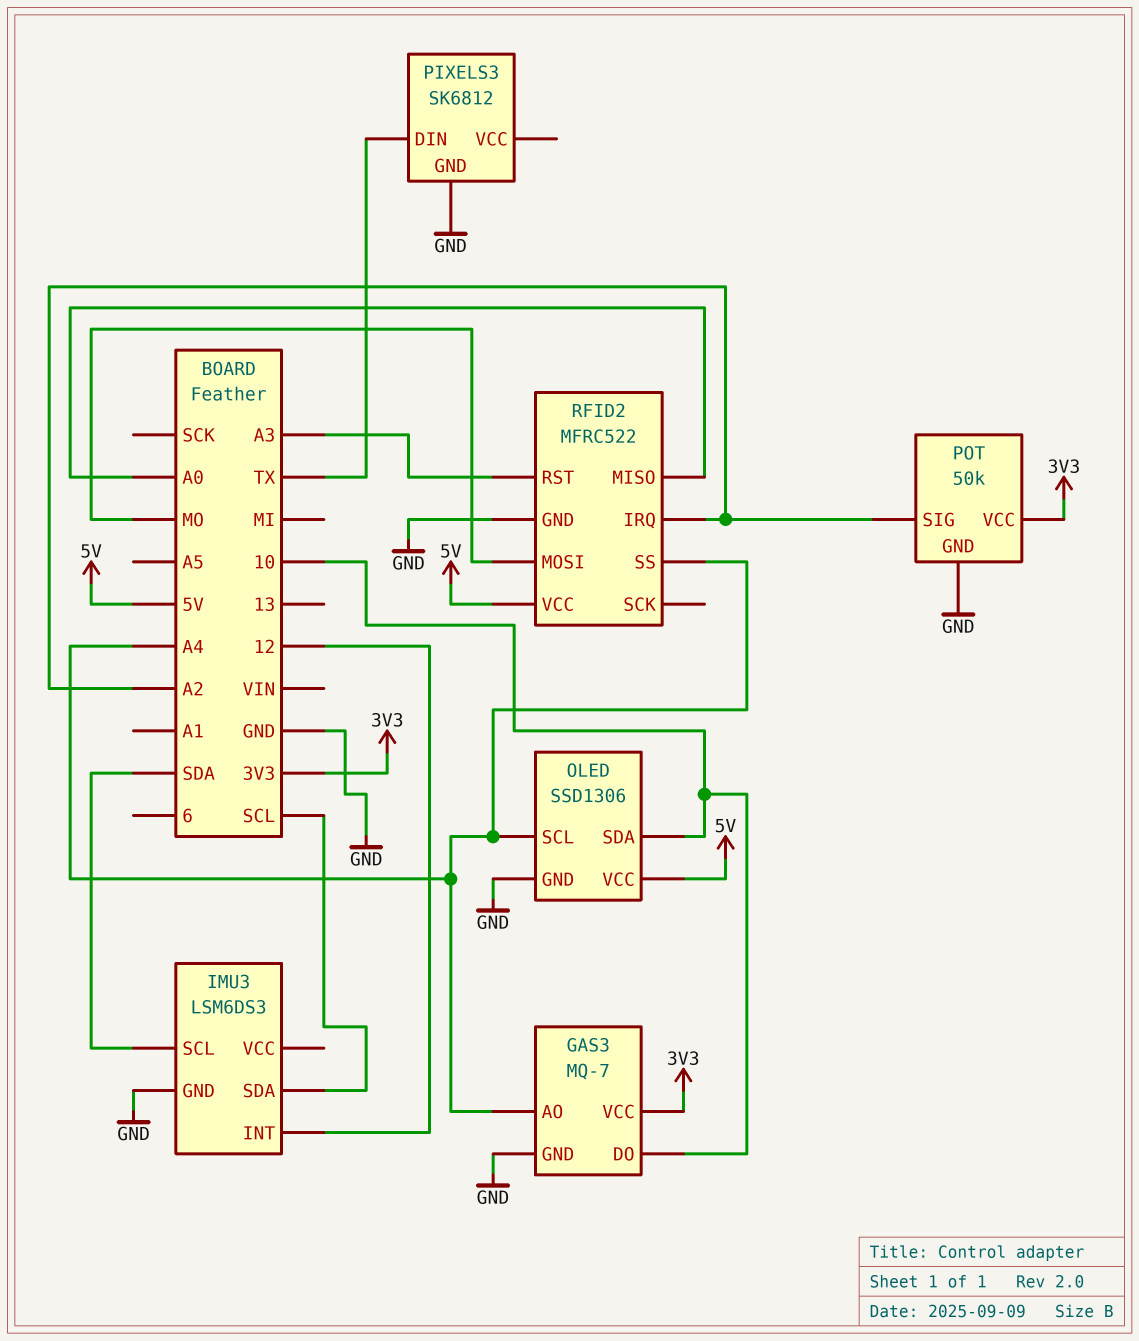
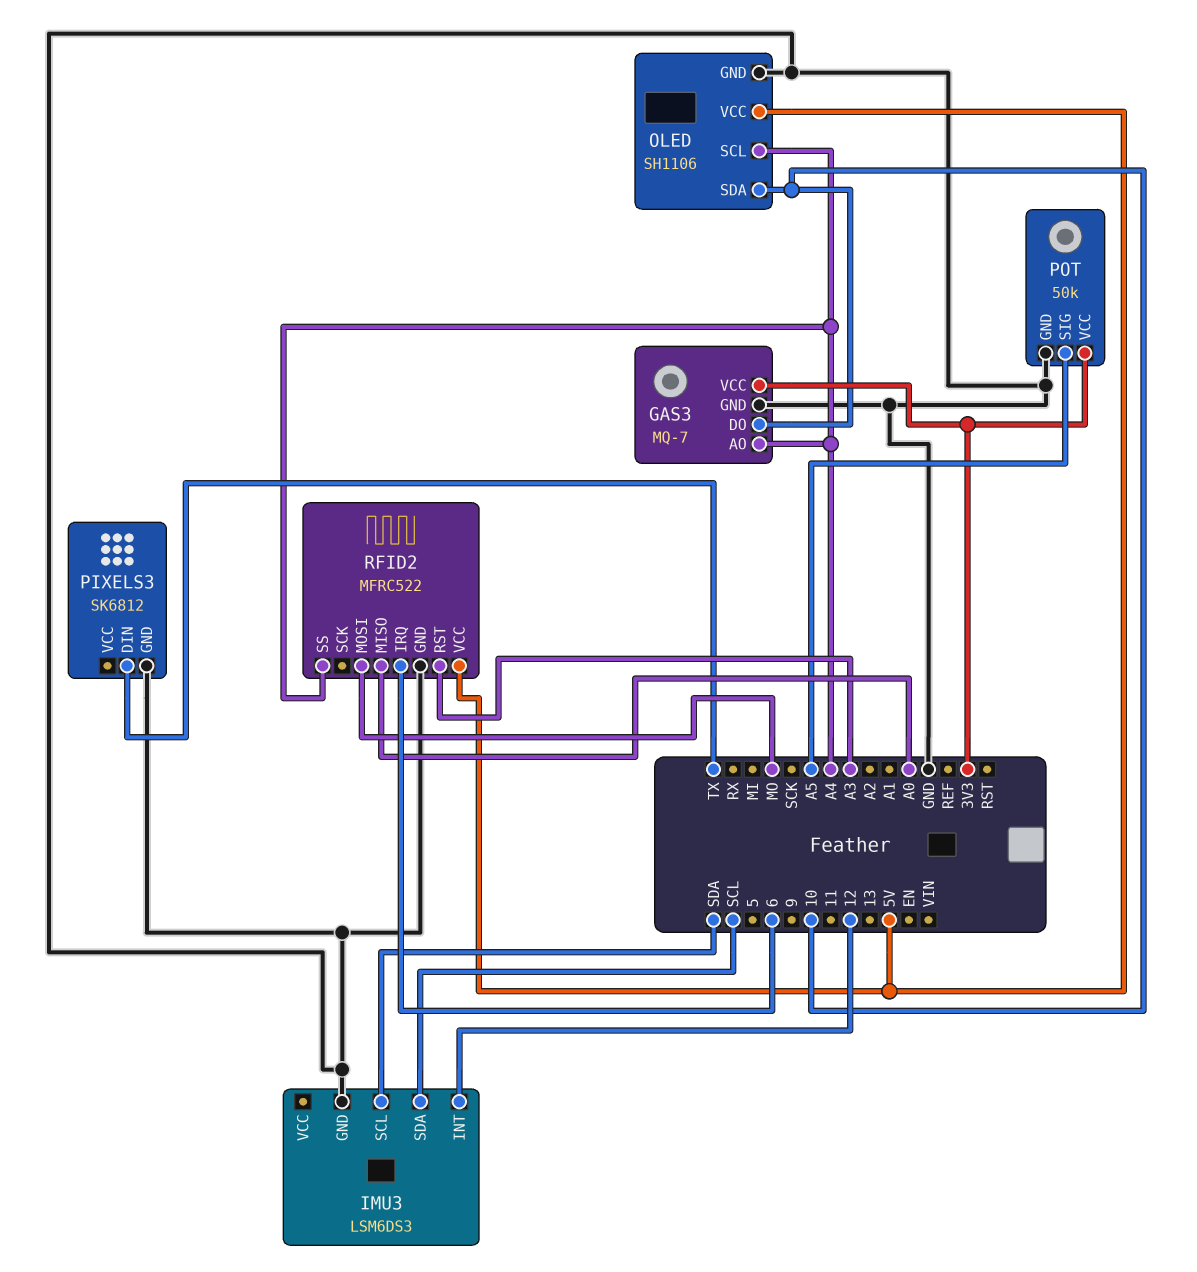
OLED: SSD1306 -> SH1106
POT pin SIG: A2 -> A5
RFID2 pin IRQ: A2 -> 6

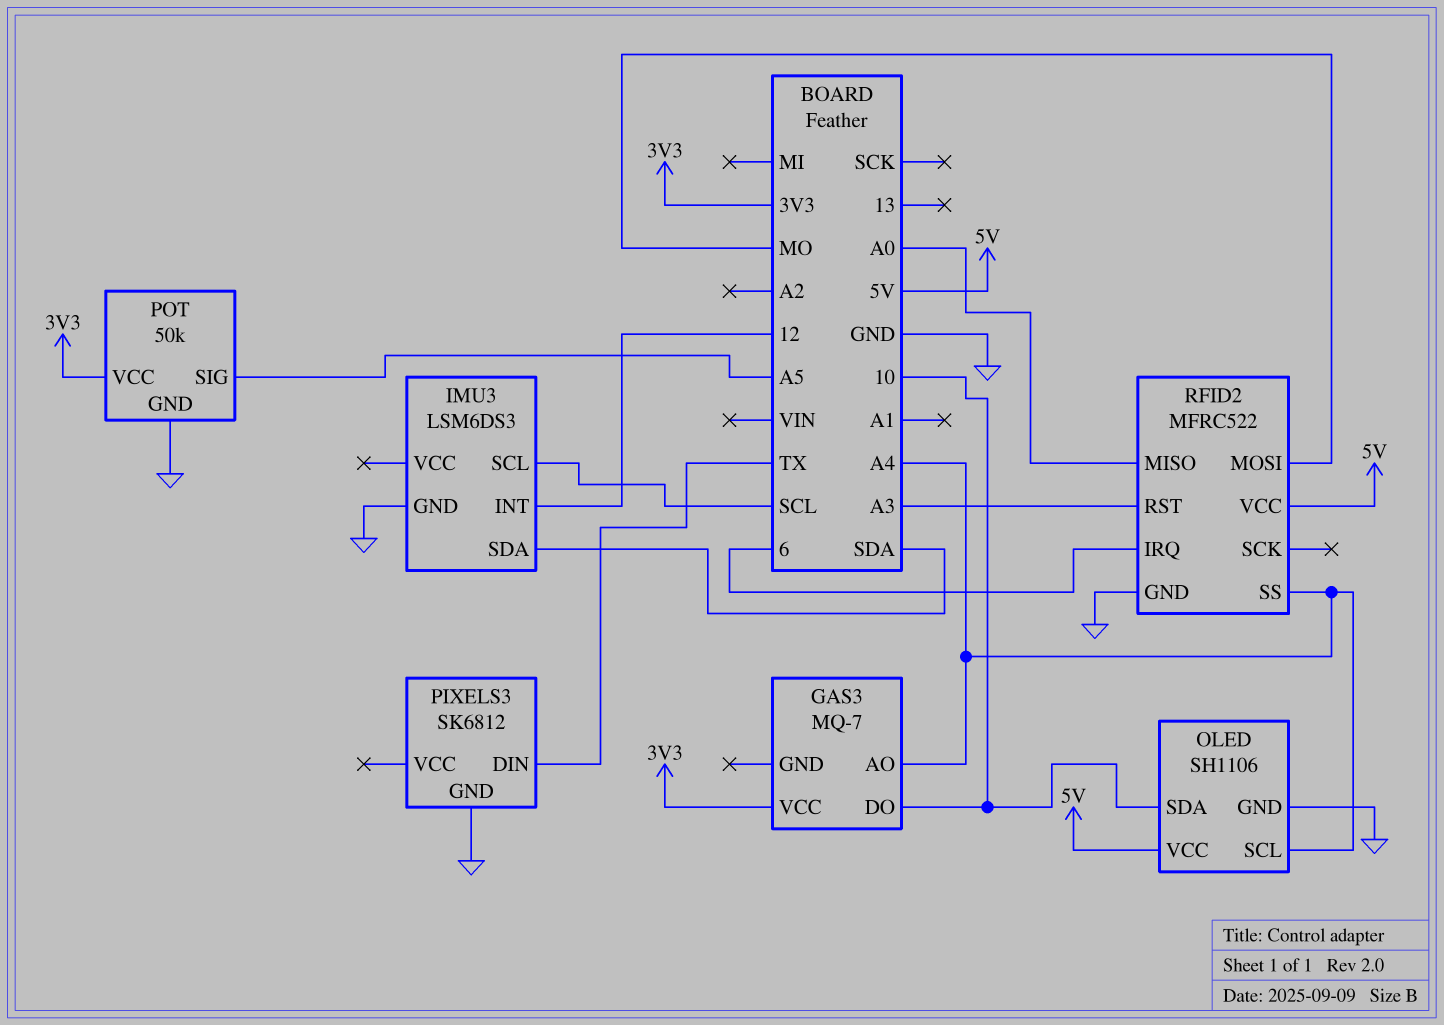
GAS3 pin GND: GND -> none
IMU3 pin SCL: SDA -> SCL
IMU3 pin SDA: SCL -> SDA

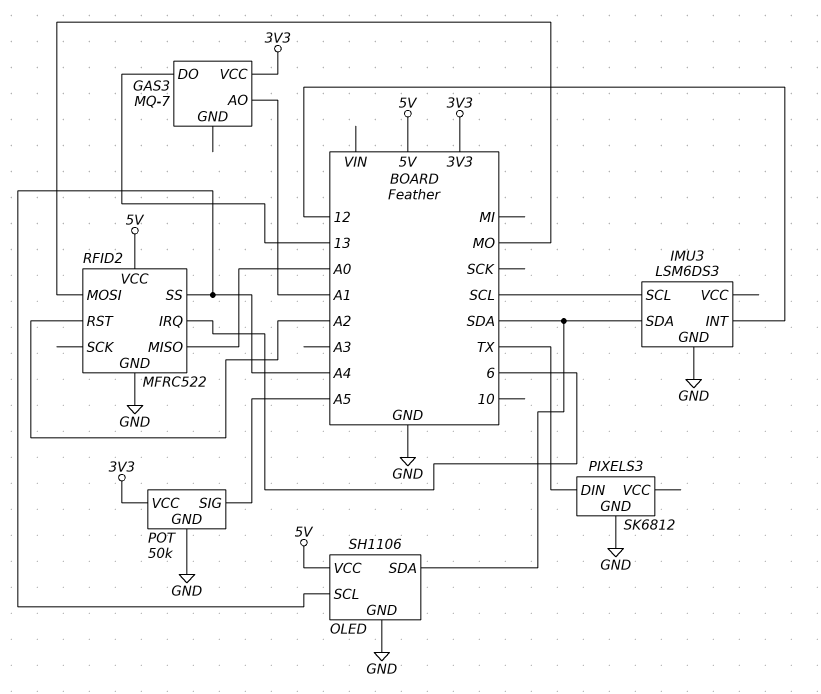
GAS3 pin AO: A4 -> A1
GAS3 pin DO: 10 -> 13
OLED pin SDA: 10 -> SDA
RFID2 pin RST: A3 -> A2

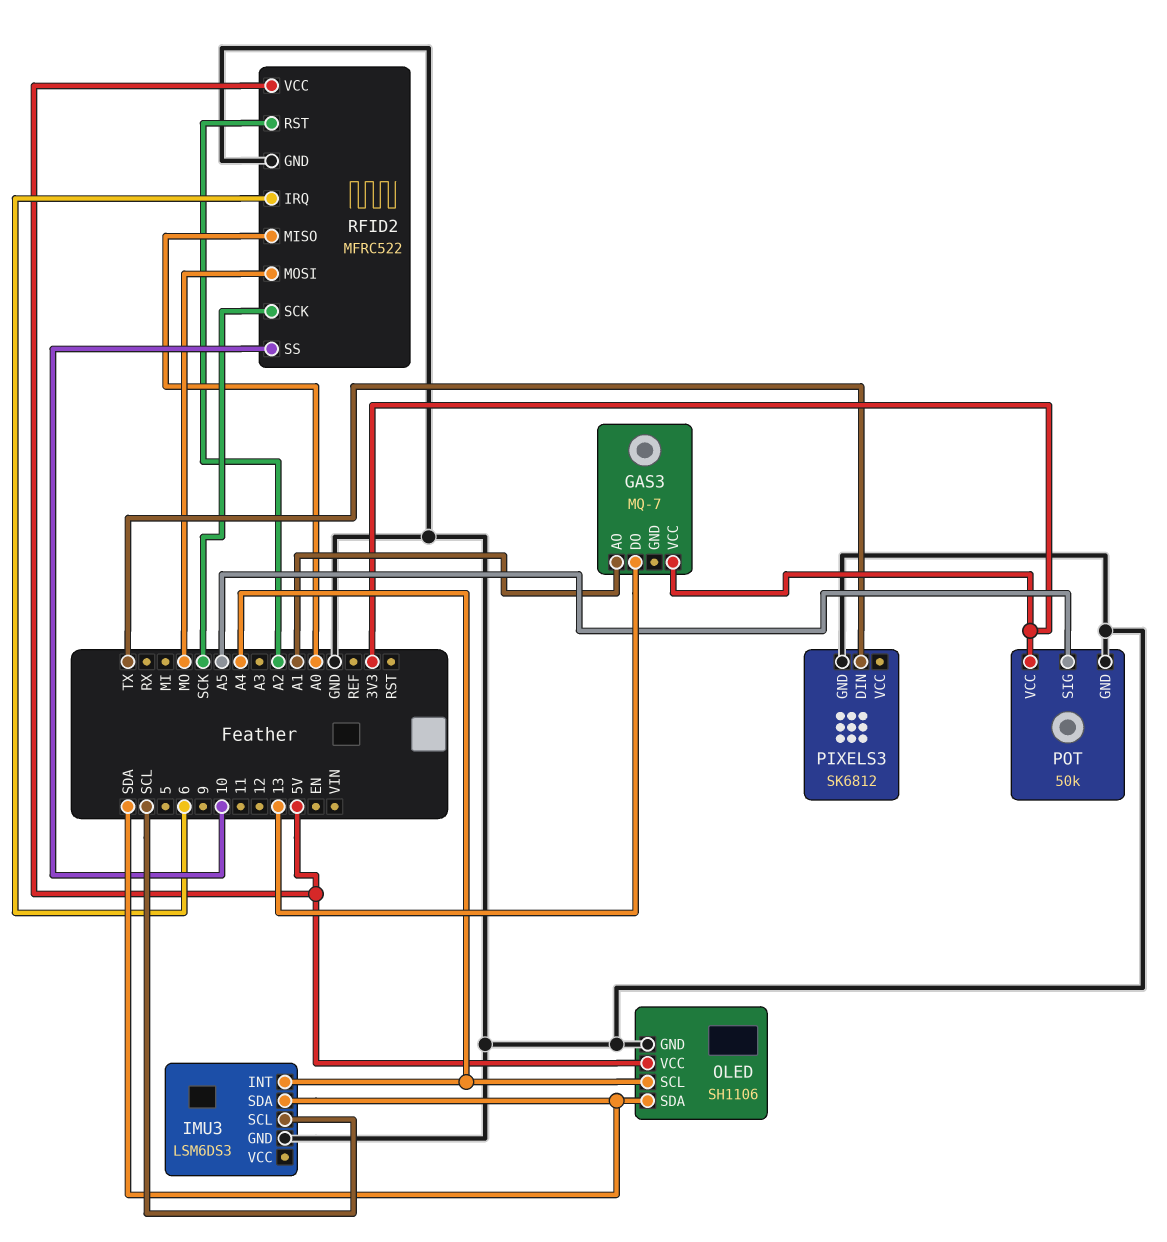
IMU3 pin INT: 12 -> A4
RFID2 pin SCK: none -> SCK
RFID2 pin SS: A4 -> 10

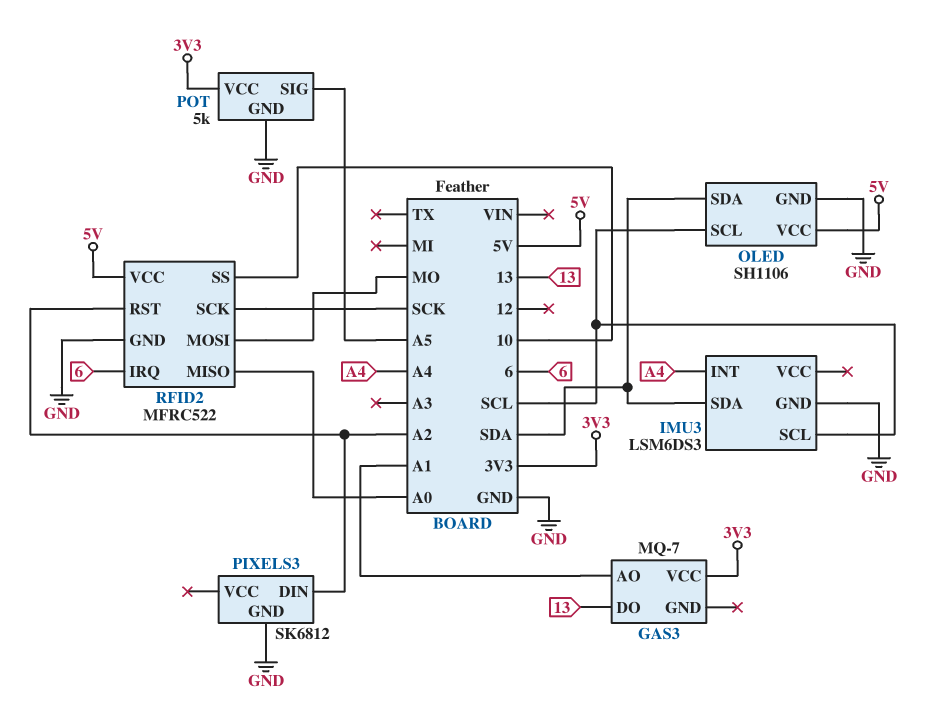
OLED pin SCL: A4 -> SCL
PIXELS3 pin DIN: TX -> A2
POT: 50k -> 5k

